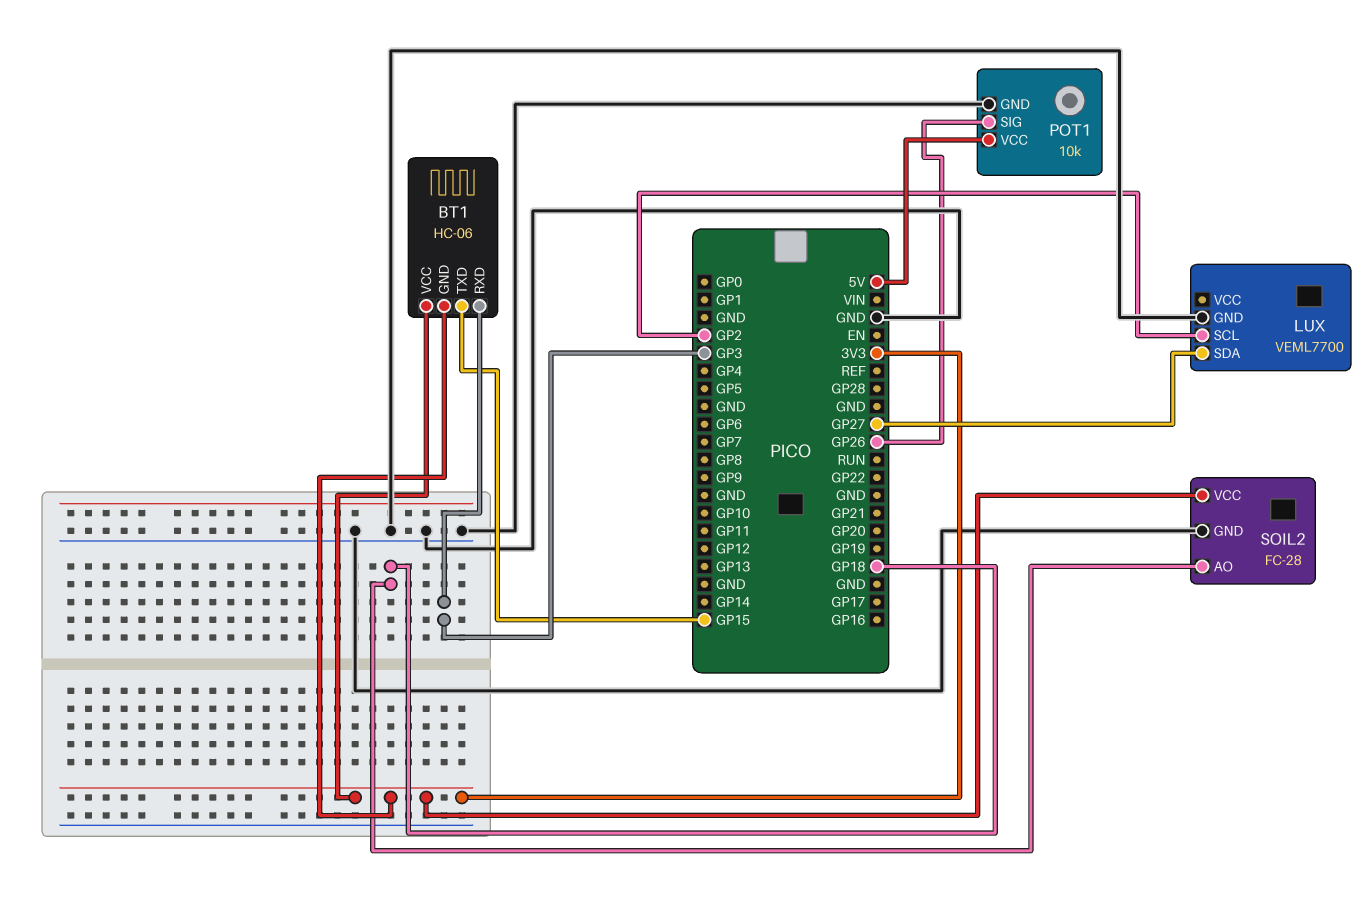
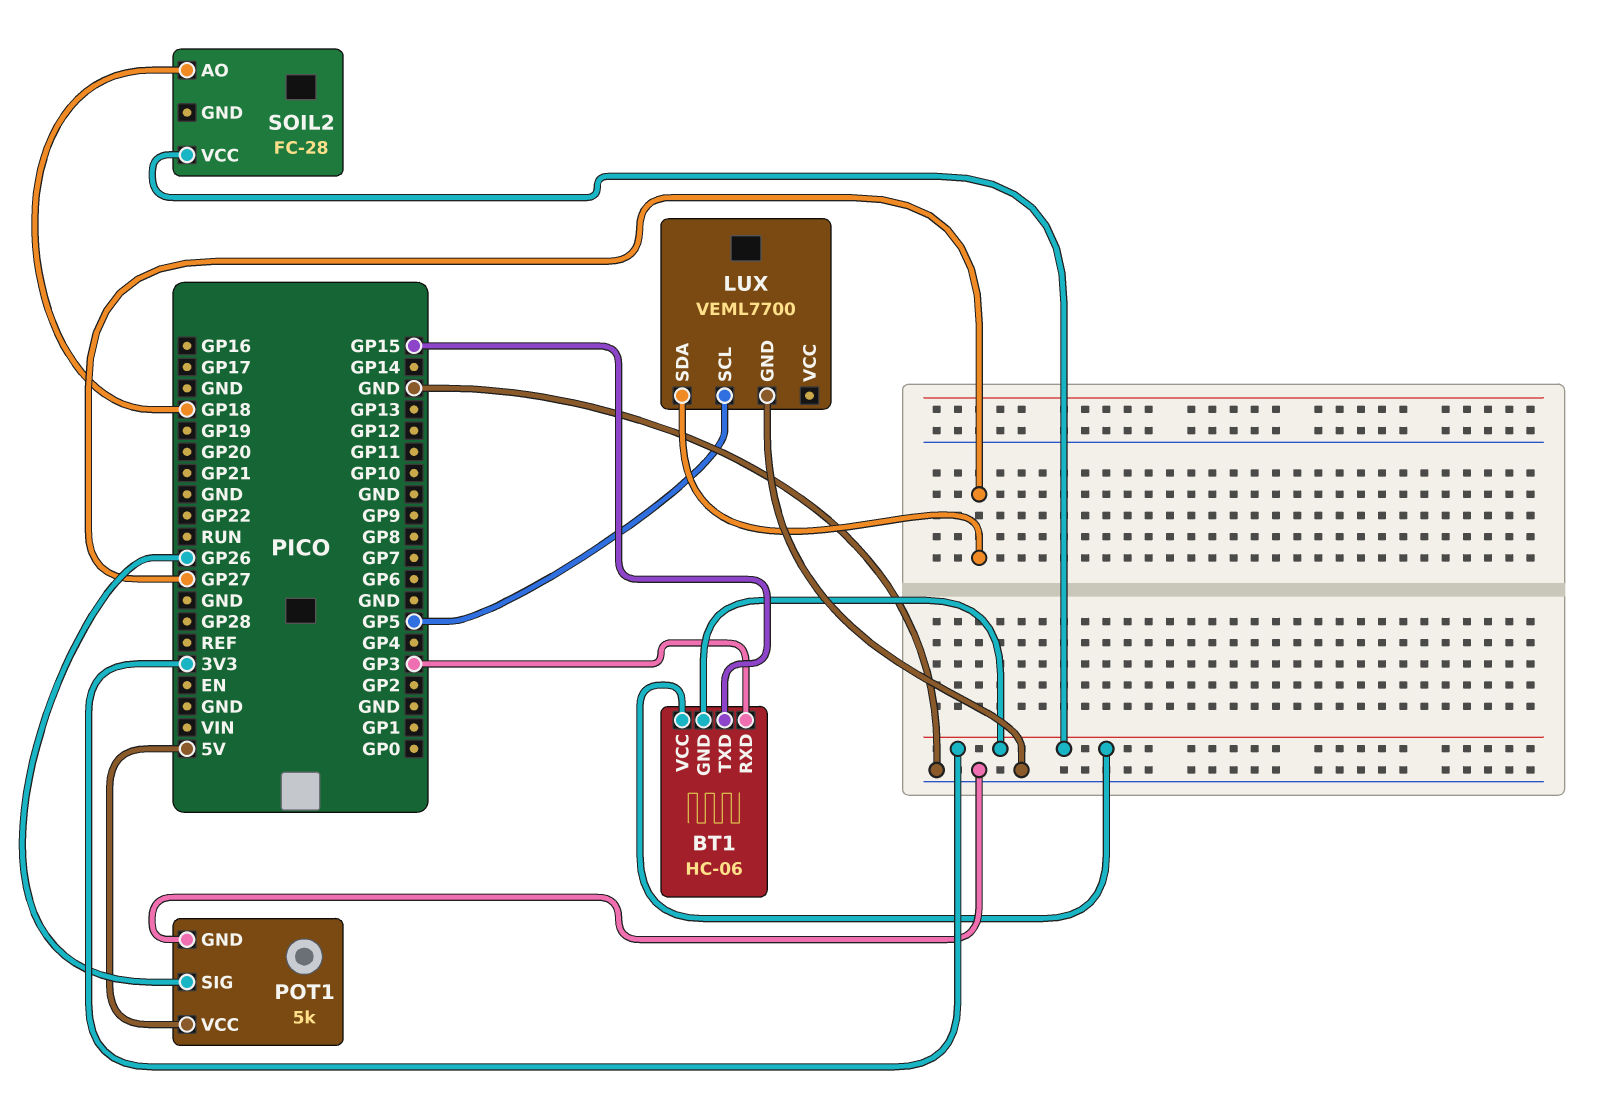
LUX pin SCL: GP2 -> GP5
POT1: 10k -> 5k
SOIL2 pin GND: GND -> none

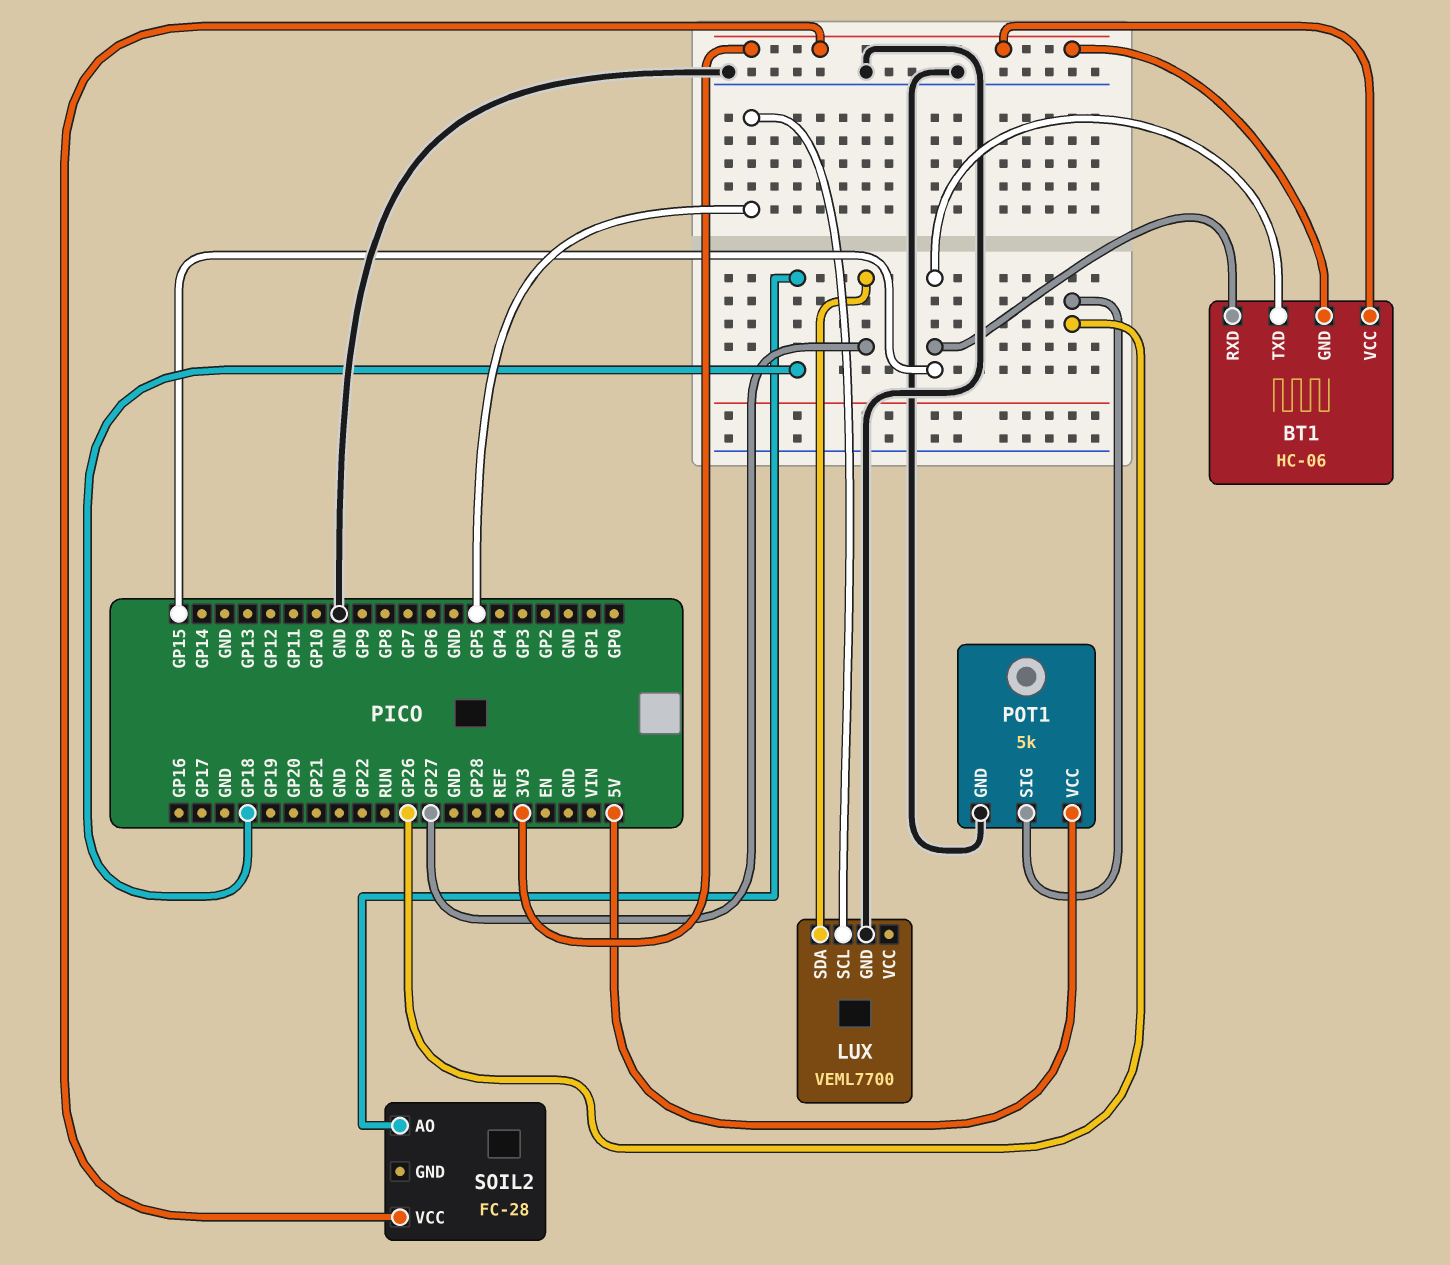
BT1 pin RXD: GP3 -> GP15

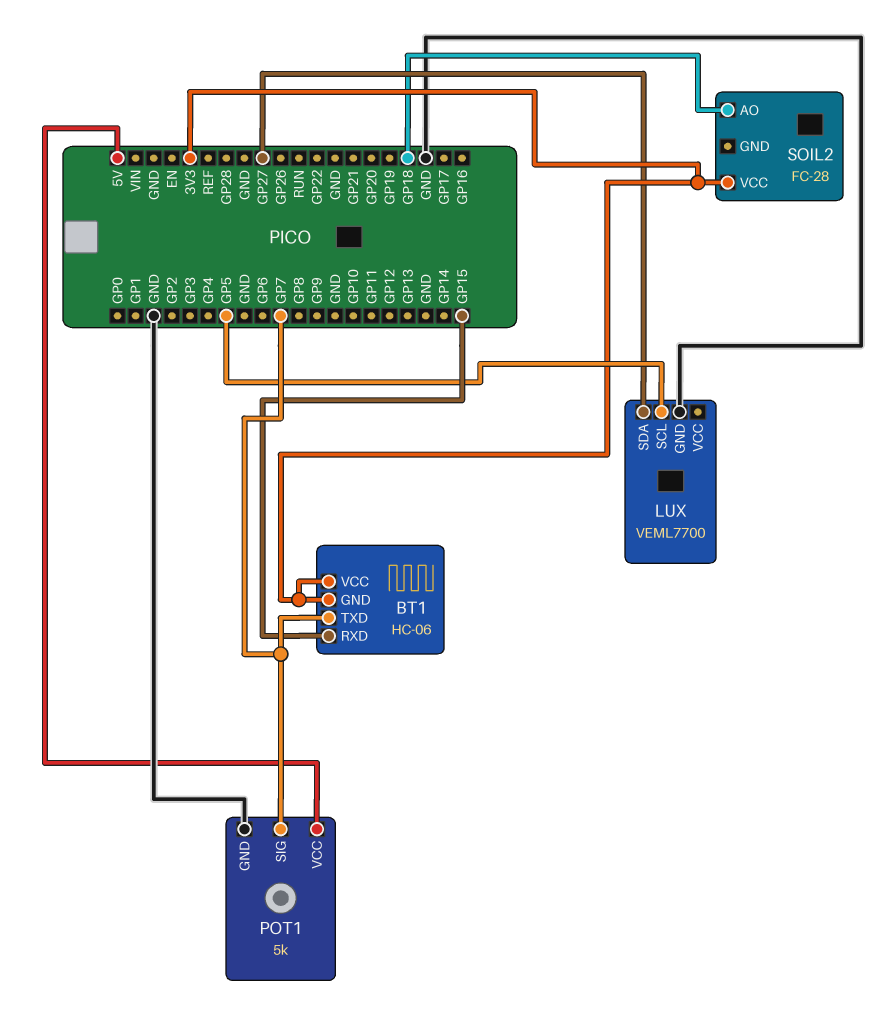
BT1 pin TXD: GP15 -> GP7
POT1 pin SIG: GP26 -> GP7

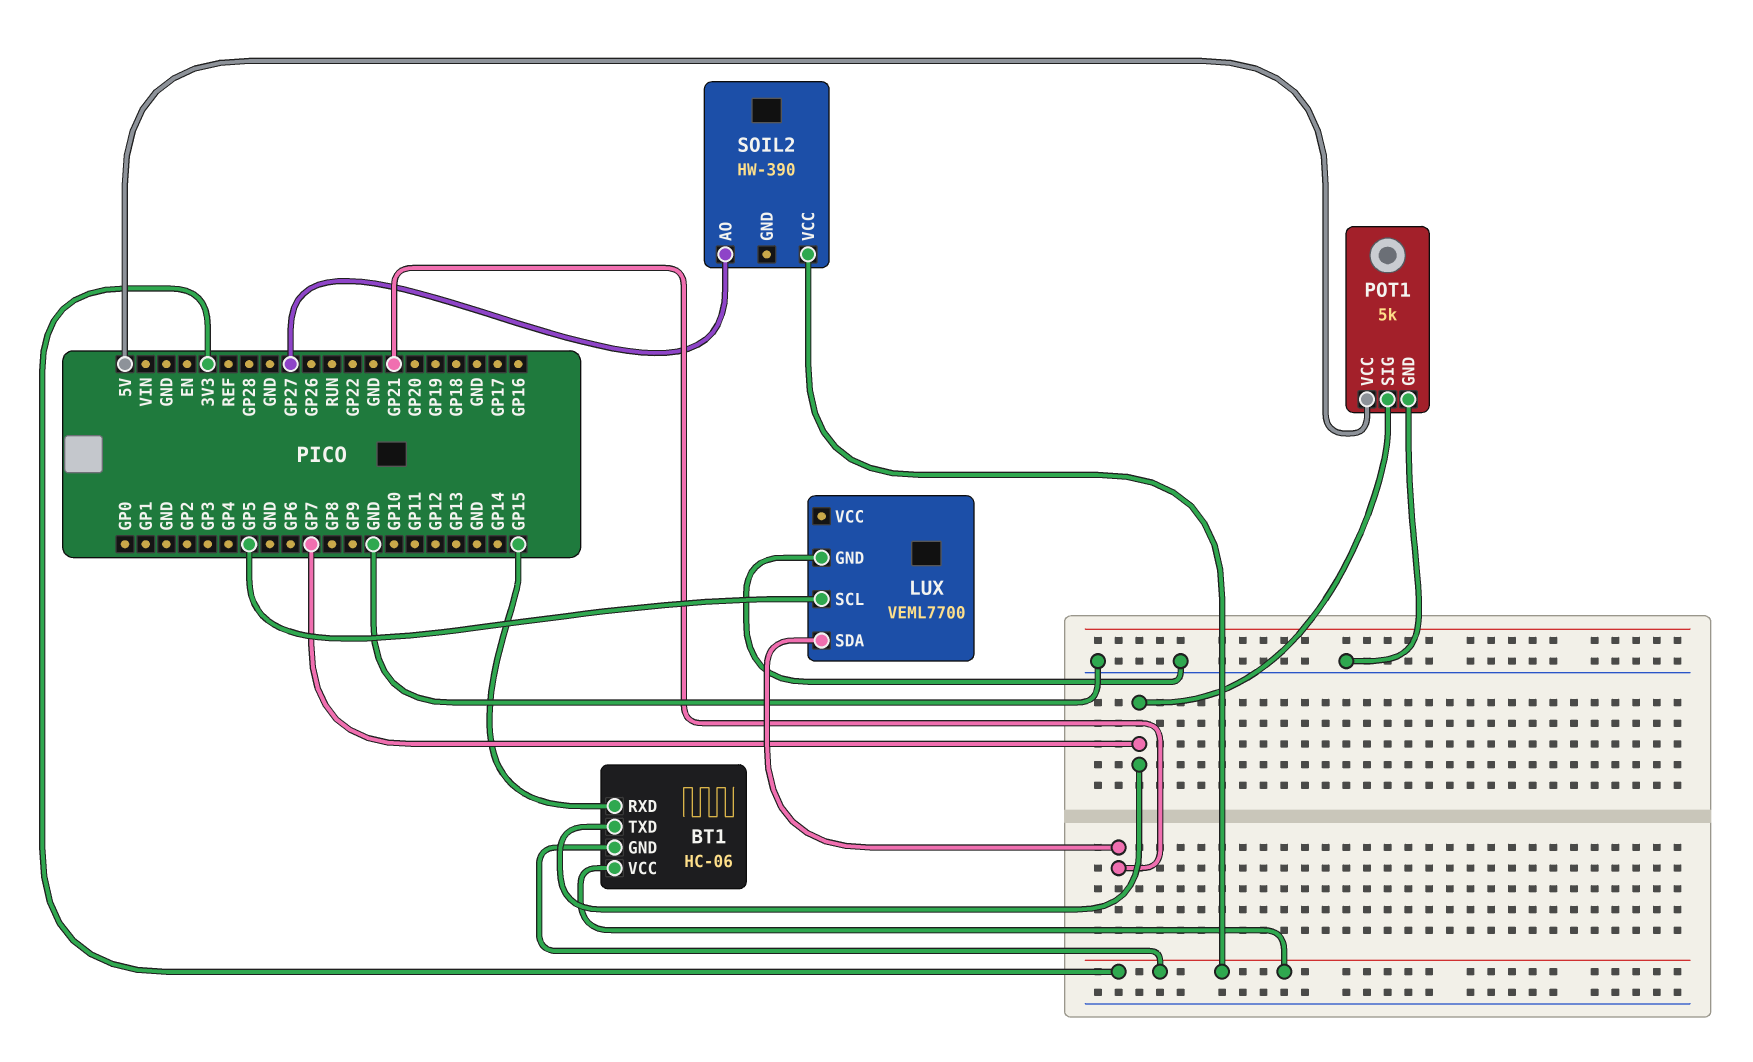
LUX pin SDA: GP27 -> GP21
SOIL2: FC-28 -> HW-390
SOIL2 pin AO: GP18 -> GP27

